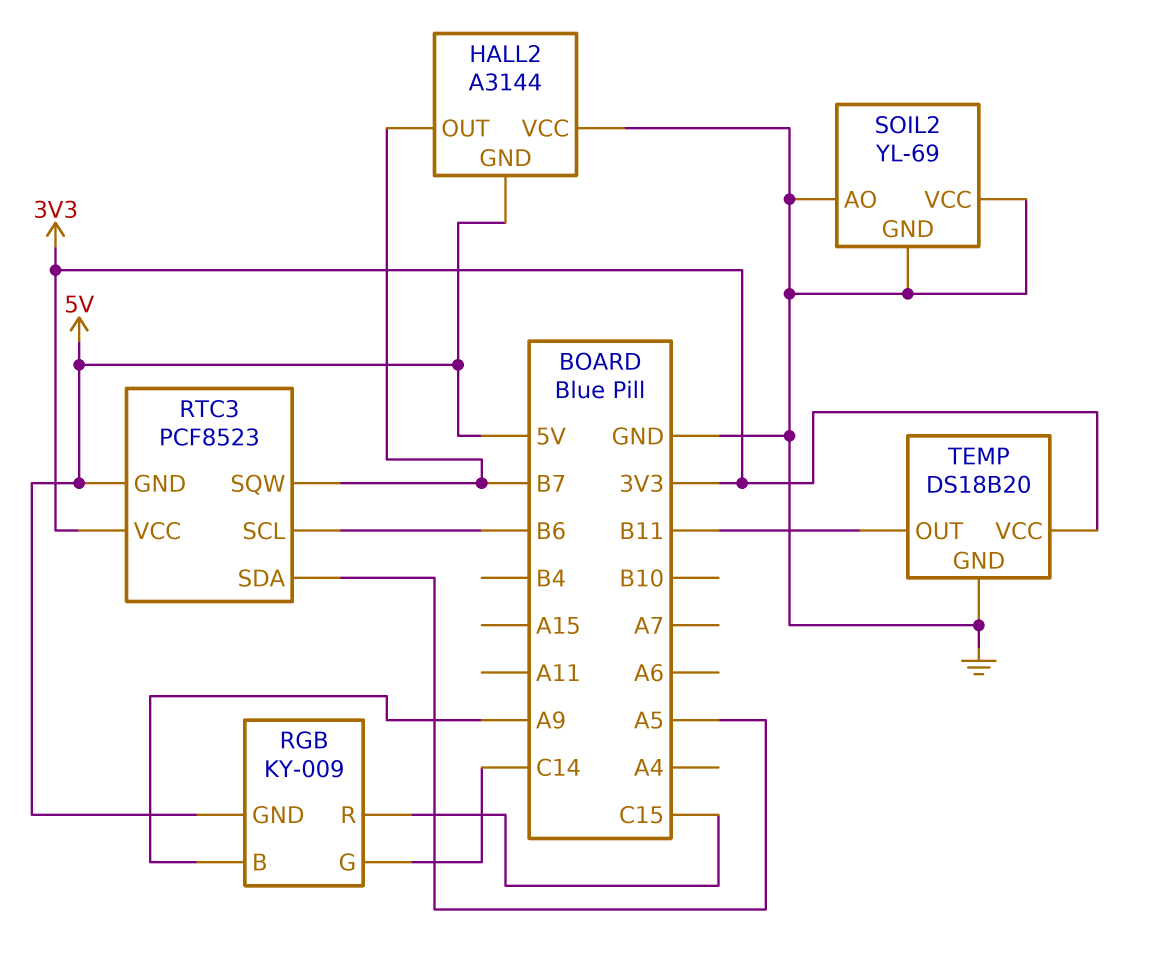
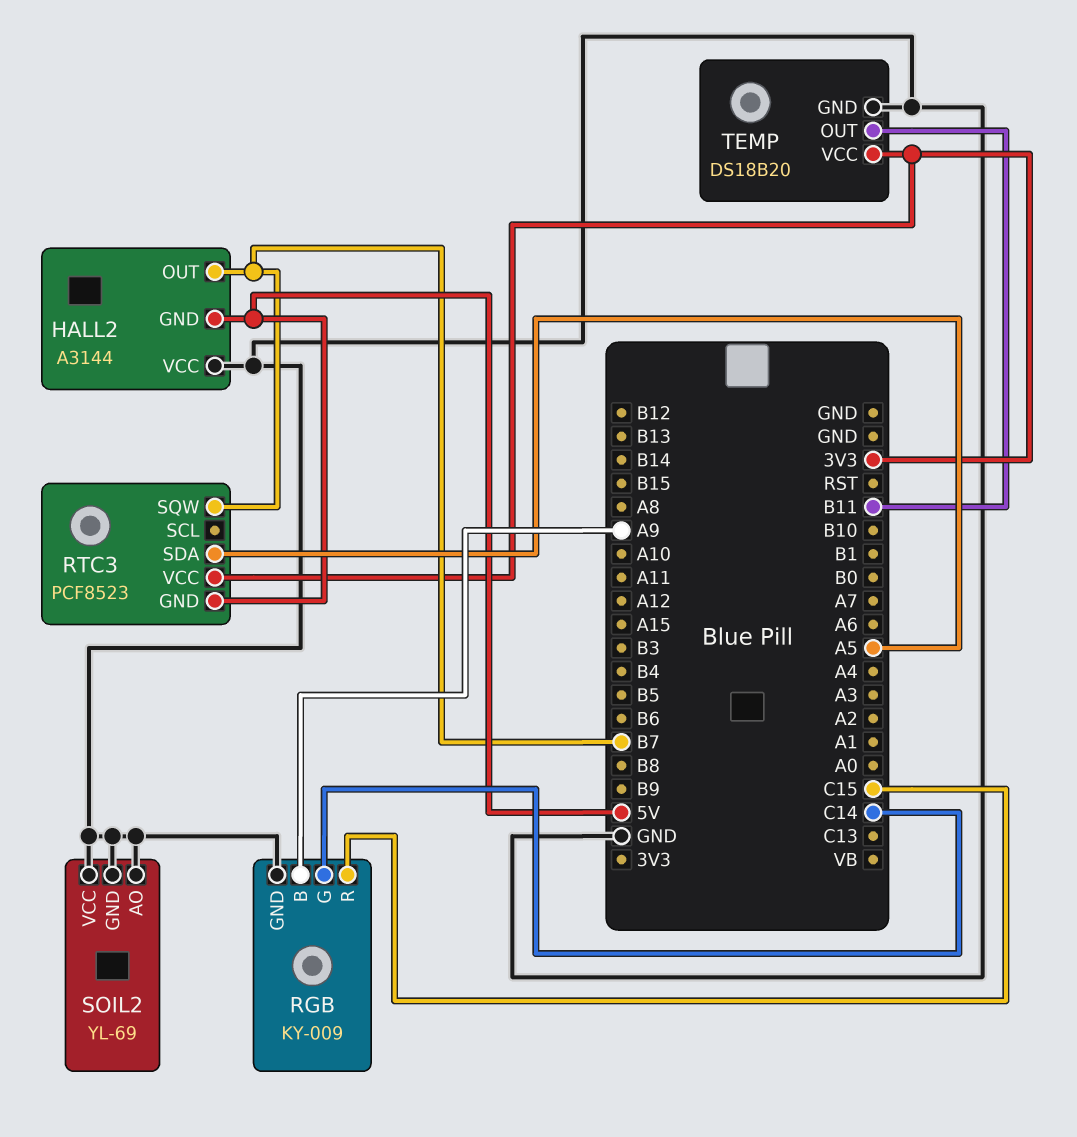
RGB pin GND: 5V -> GND
RTC3 pin SCL: B6 -> none

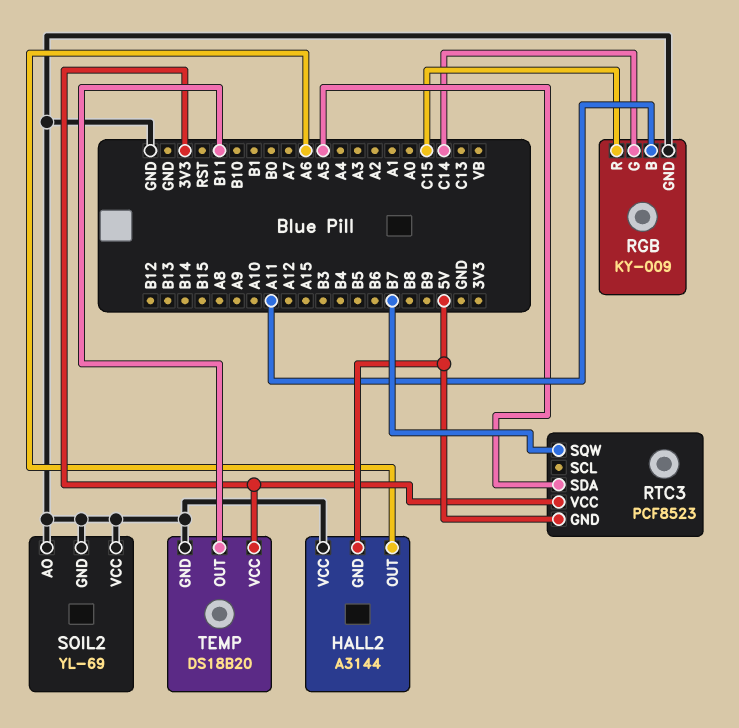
HALL2 pin OUT: B7 -> A6
RGB pin B: A9 -> A11

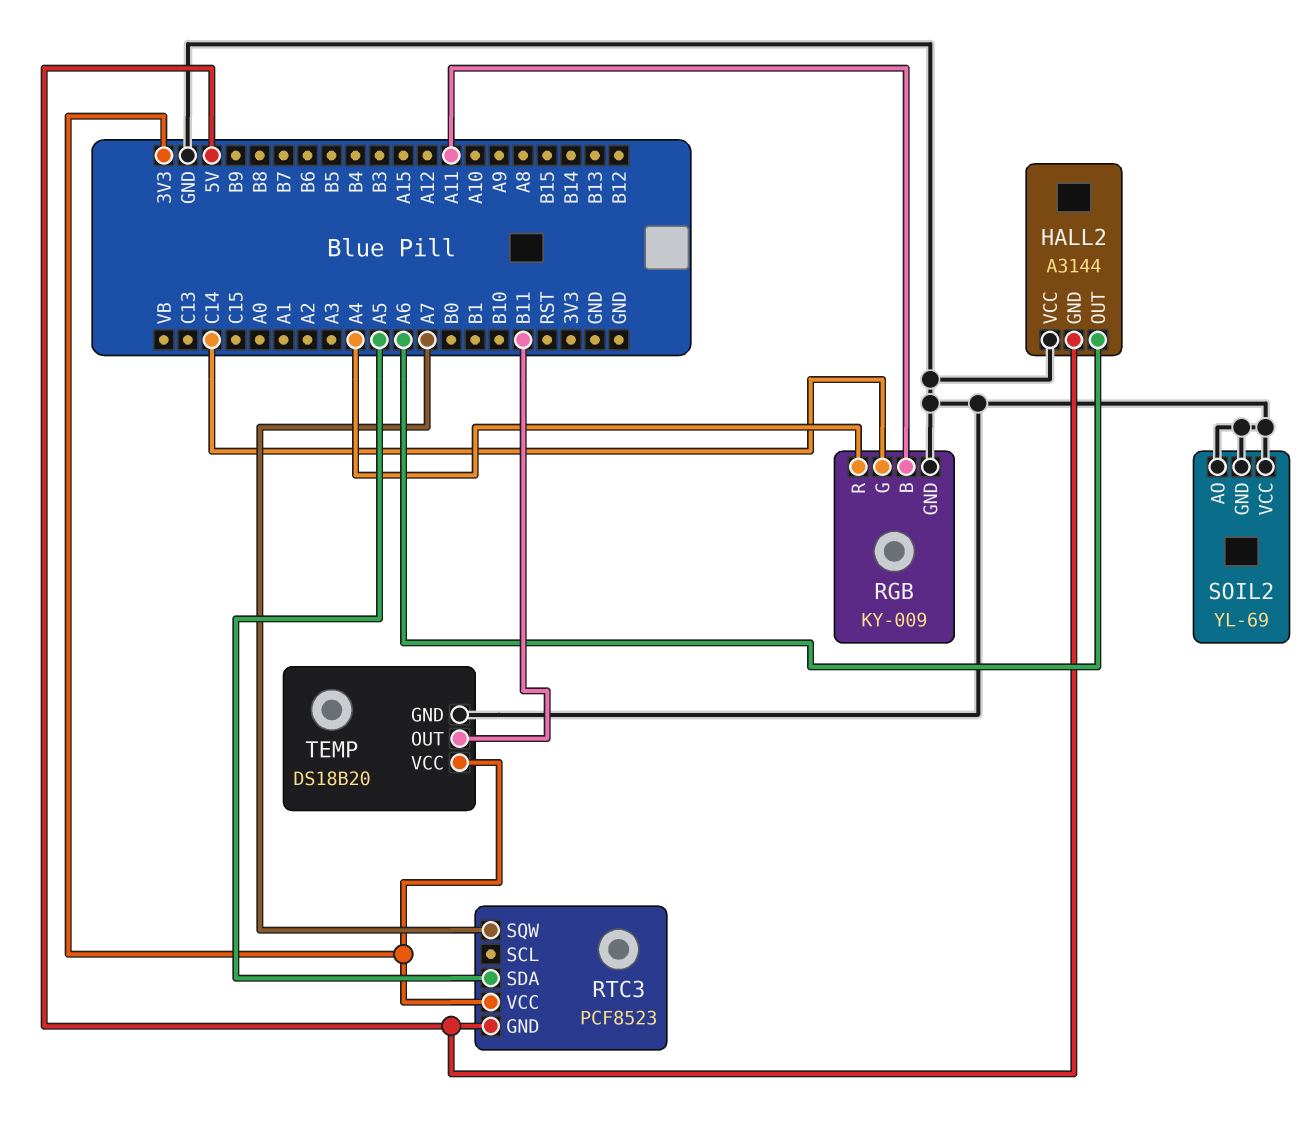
RGB pin R: C15 -> A4
RTC3 pin SQW: B7 -> A7

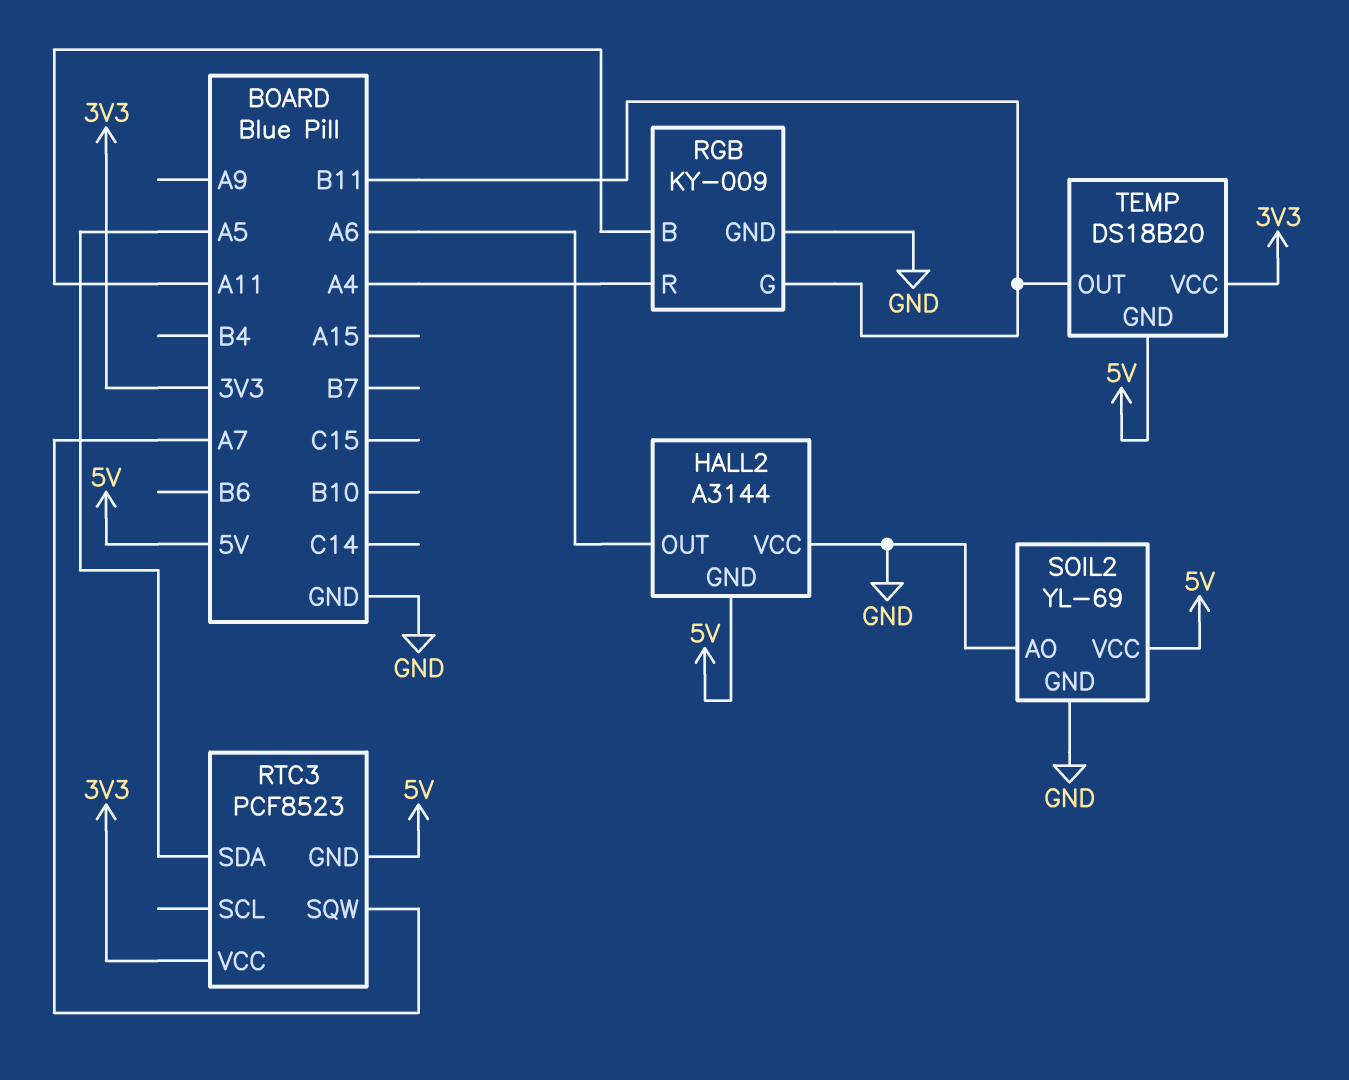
RGB pin G: C14 -> B11
SOIL2 pin VCC: GND -> 5V
TEMP pin GND: GND -> 5V

